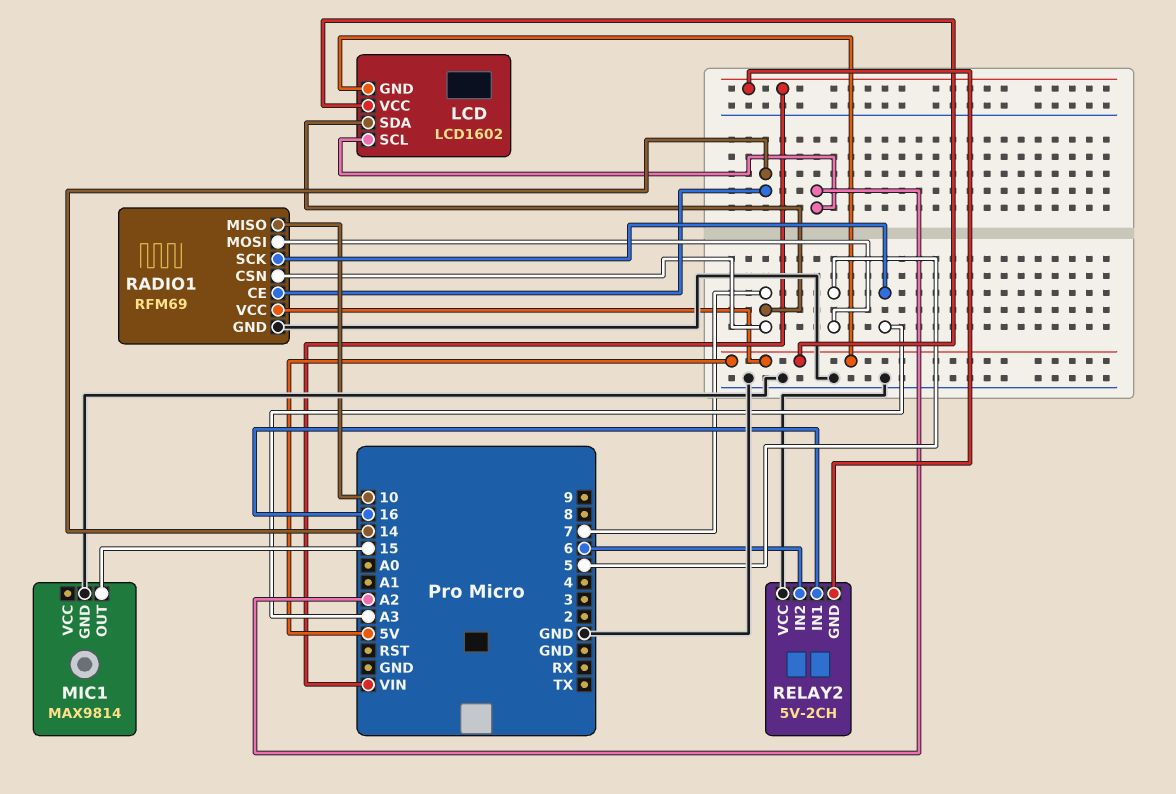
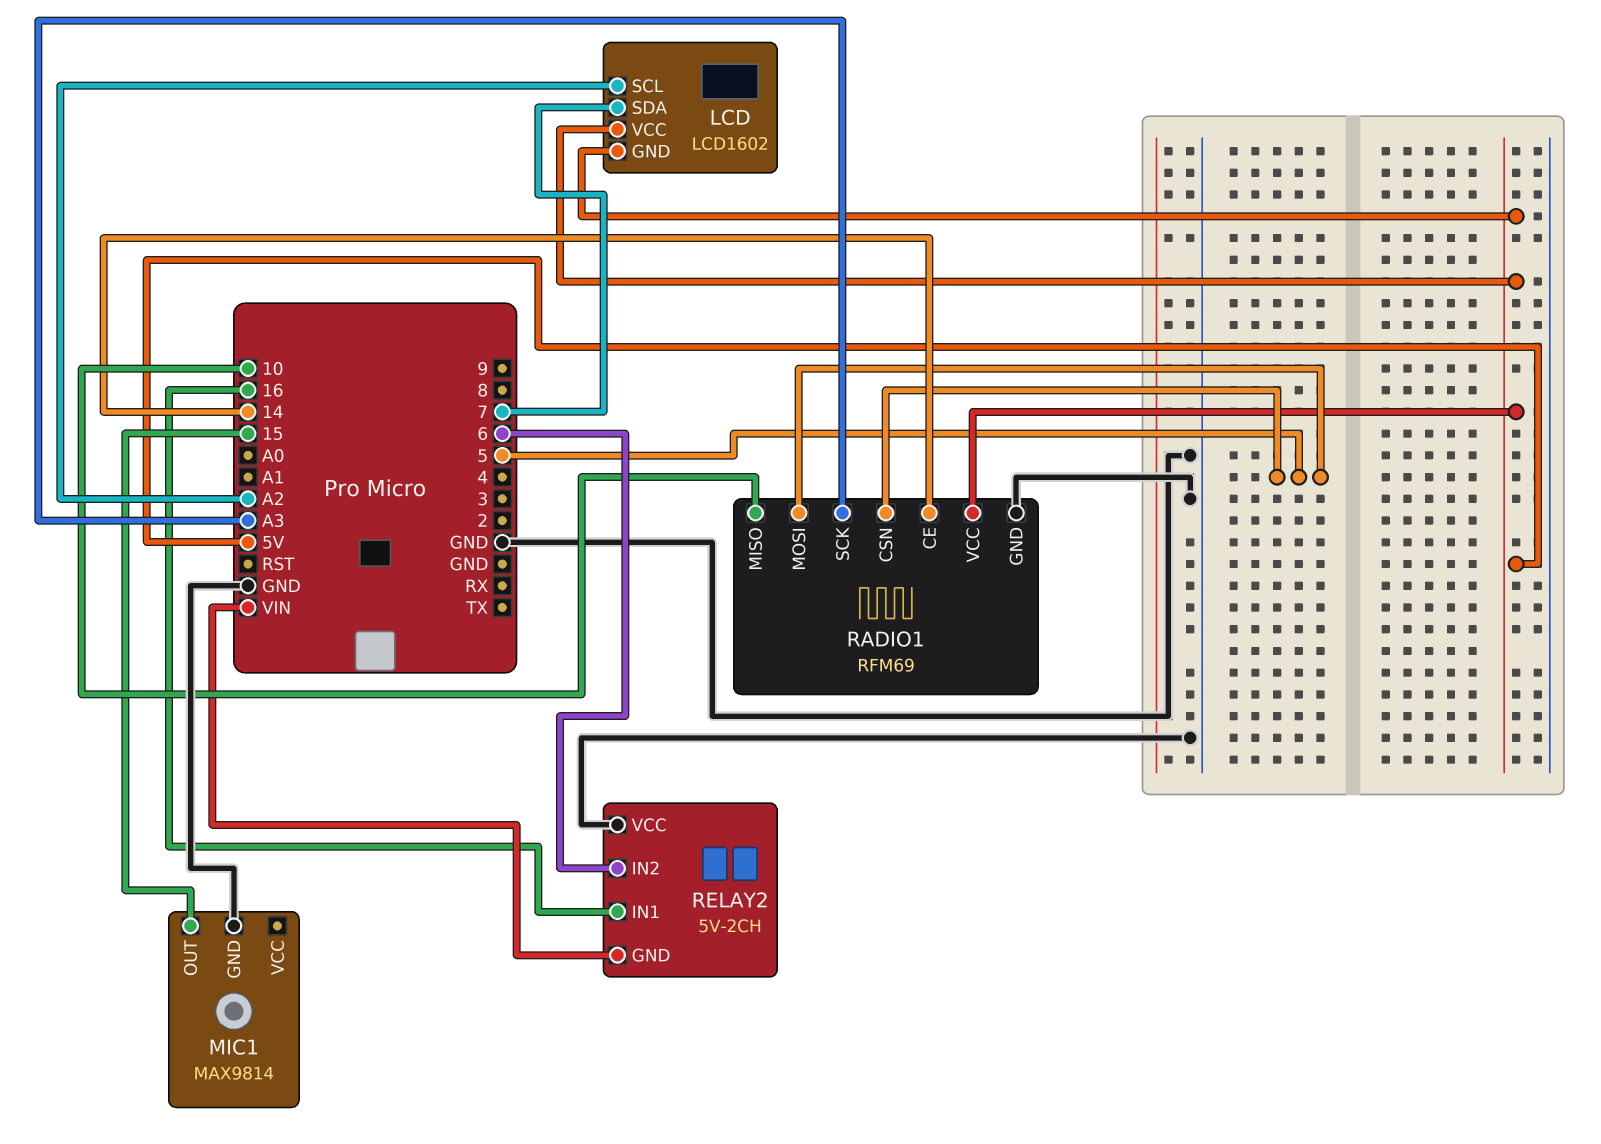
RADIO1 pin CSN: 7 -> 5

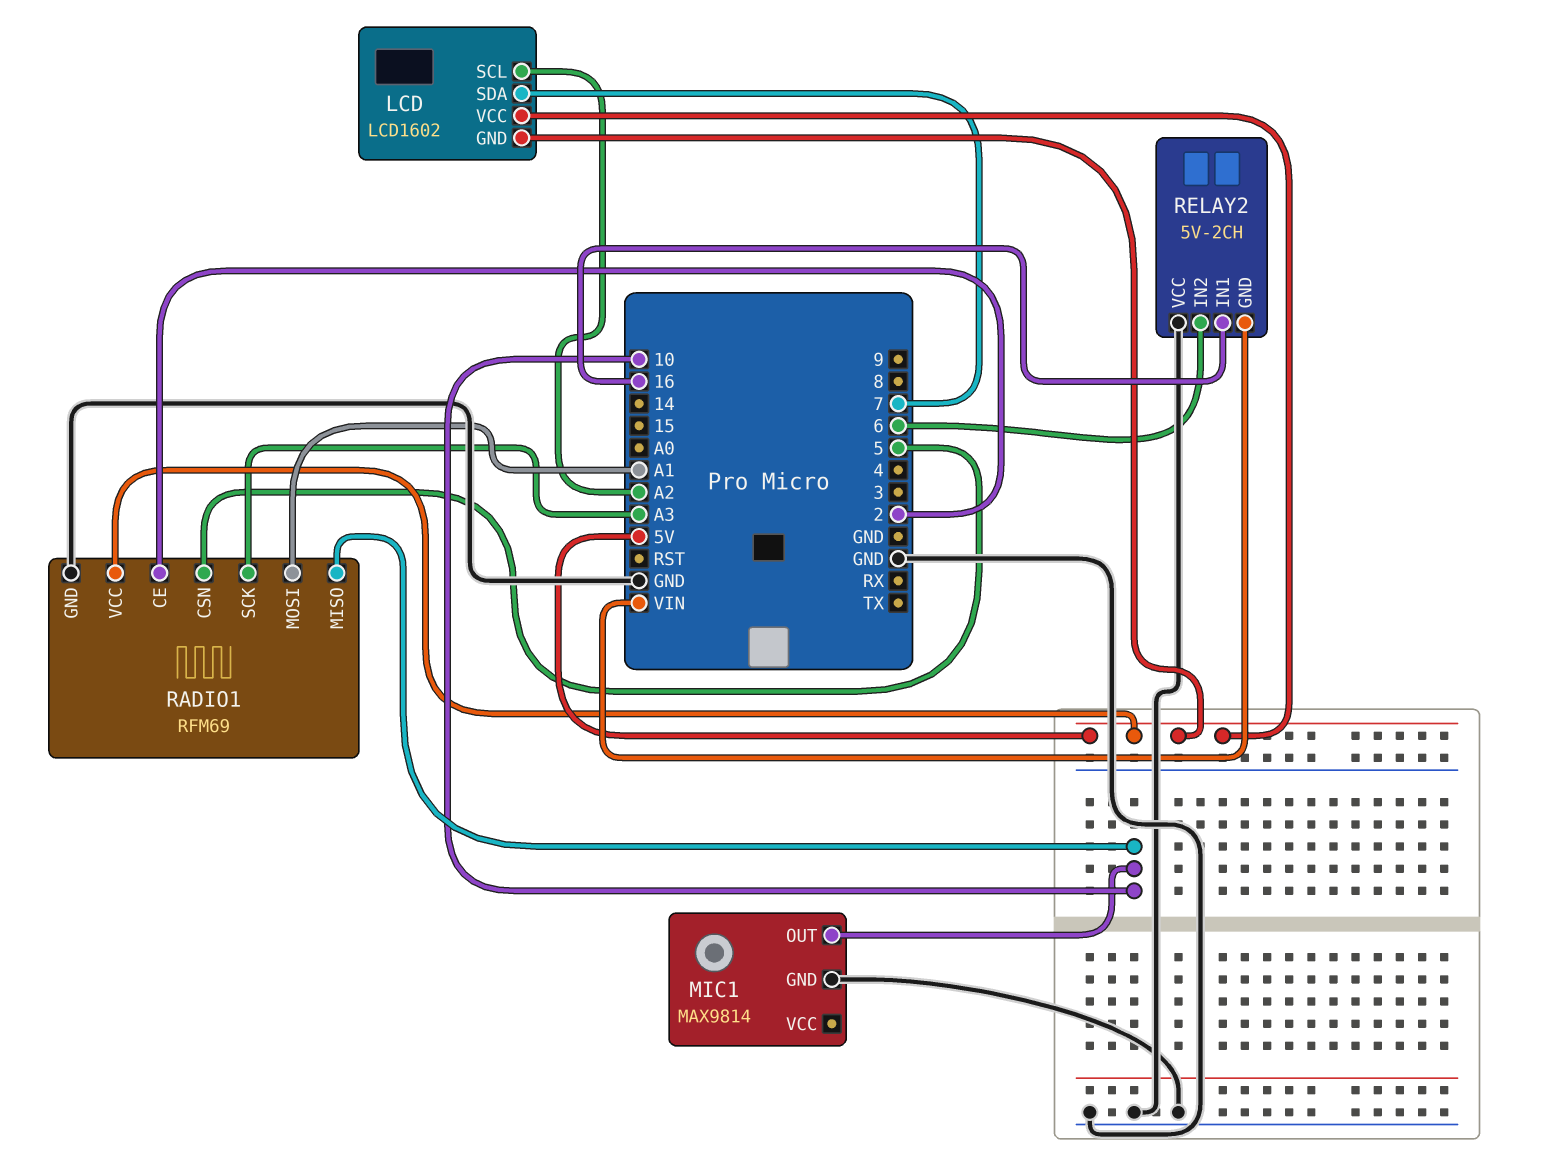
MIC1 pin OUT: 15 -> 10
RADIO1 pin CE: 14 -> 2
RADIO1 pin MOSI: 5 -> A1

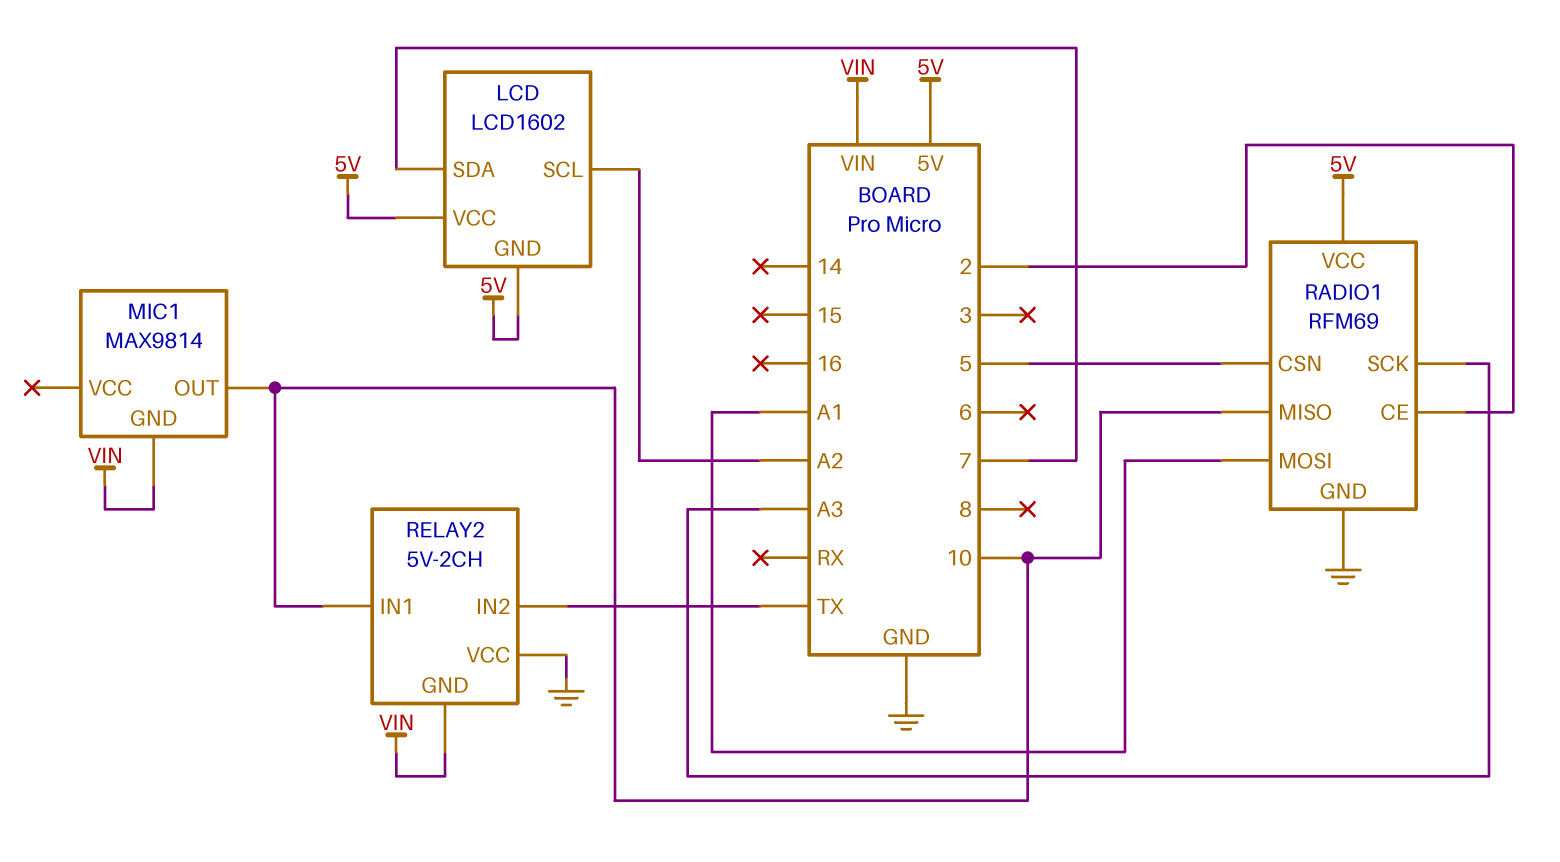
MIC1 pin GND: GND -> VIN
RELAY2 pin IN1: 16 -> 10
RELAY2 pin IN2: 6 -> TX

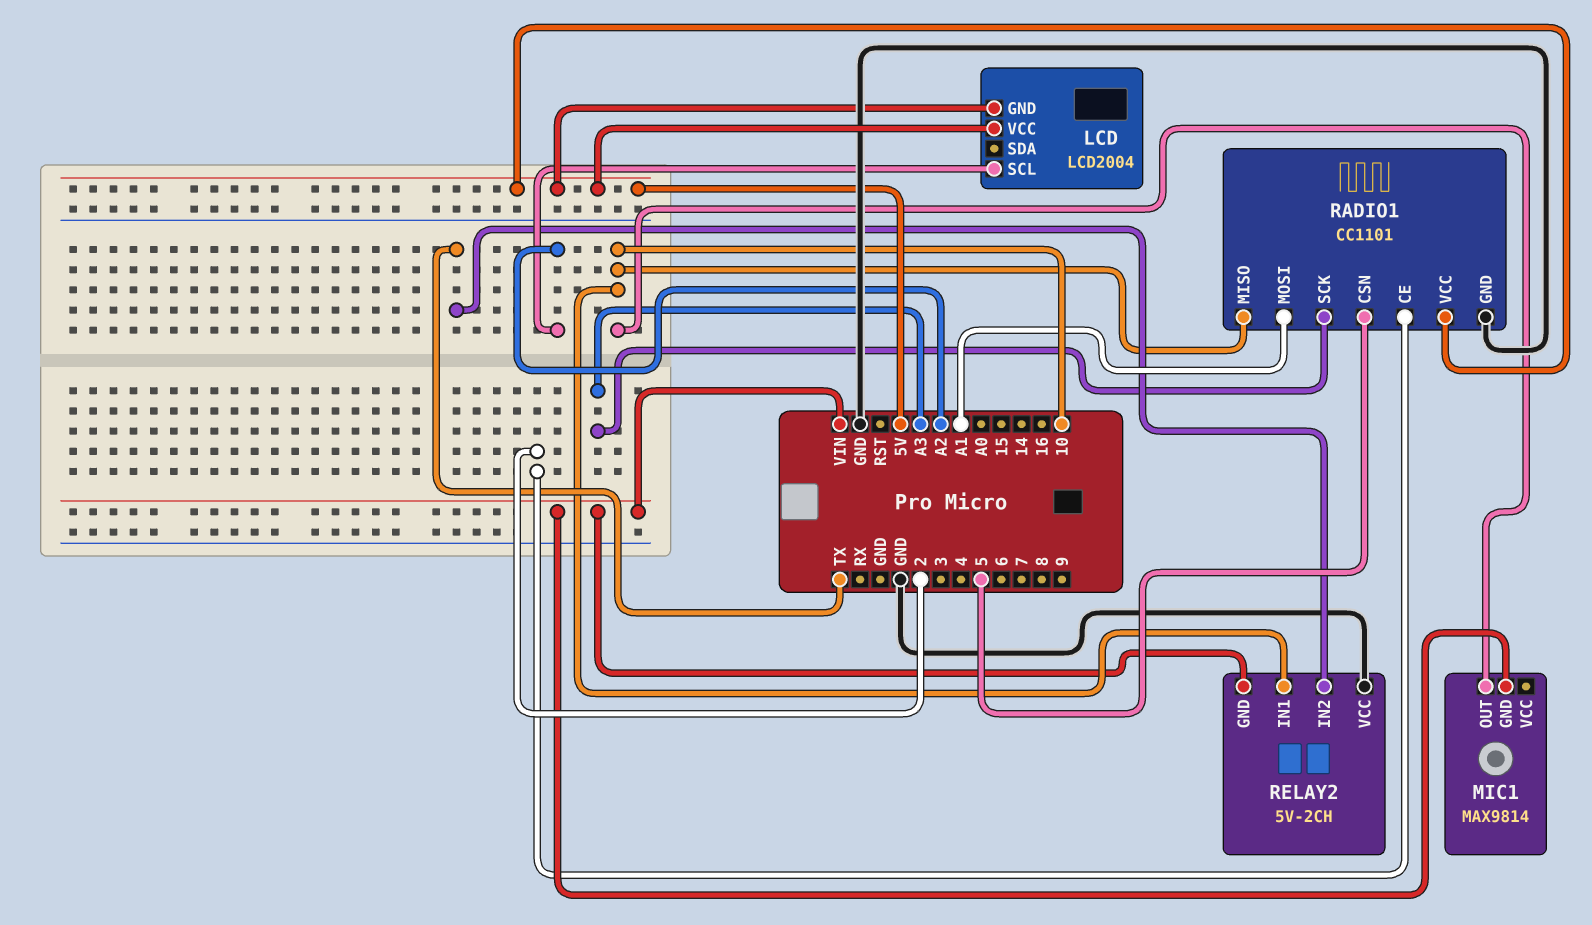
LCD: LCD1602 -> LCD2004
LCD pin SDA: 7 -> none
RADIO1: RFM69 -> CC1101

